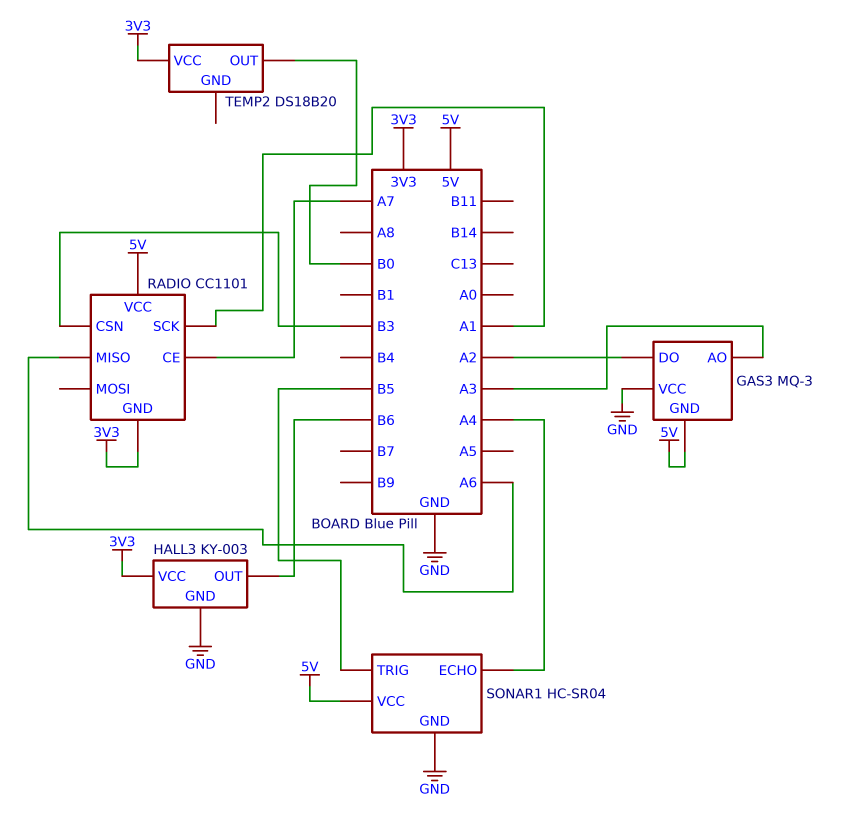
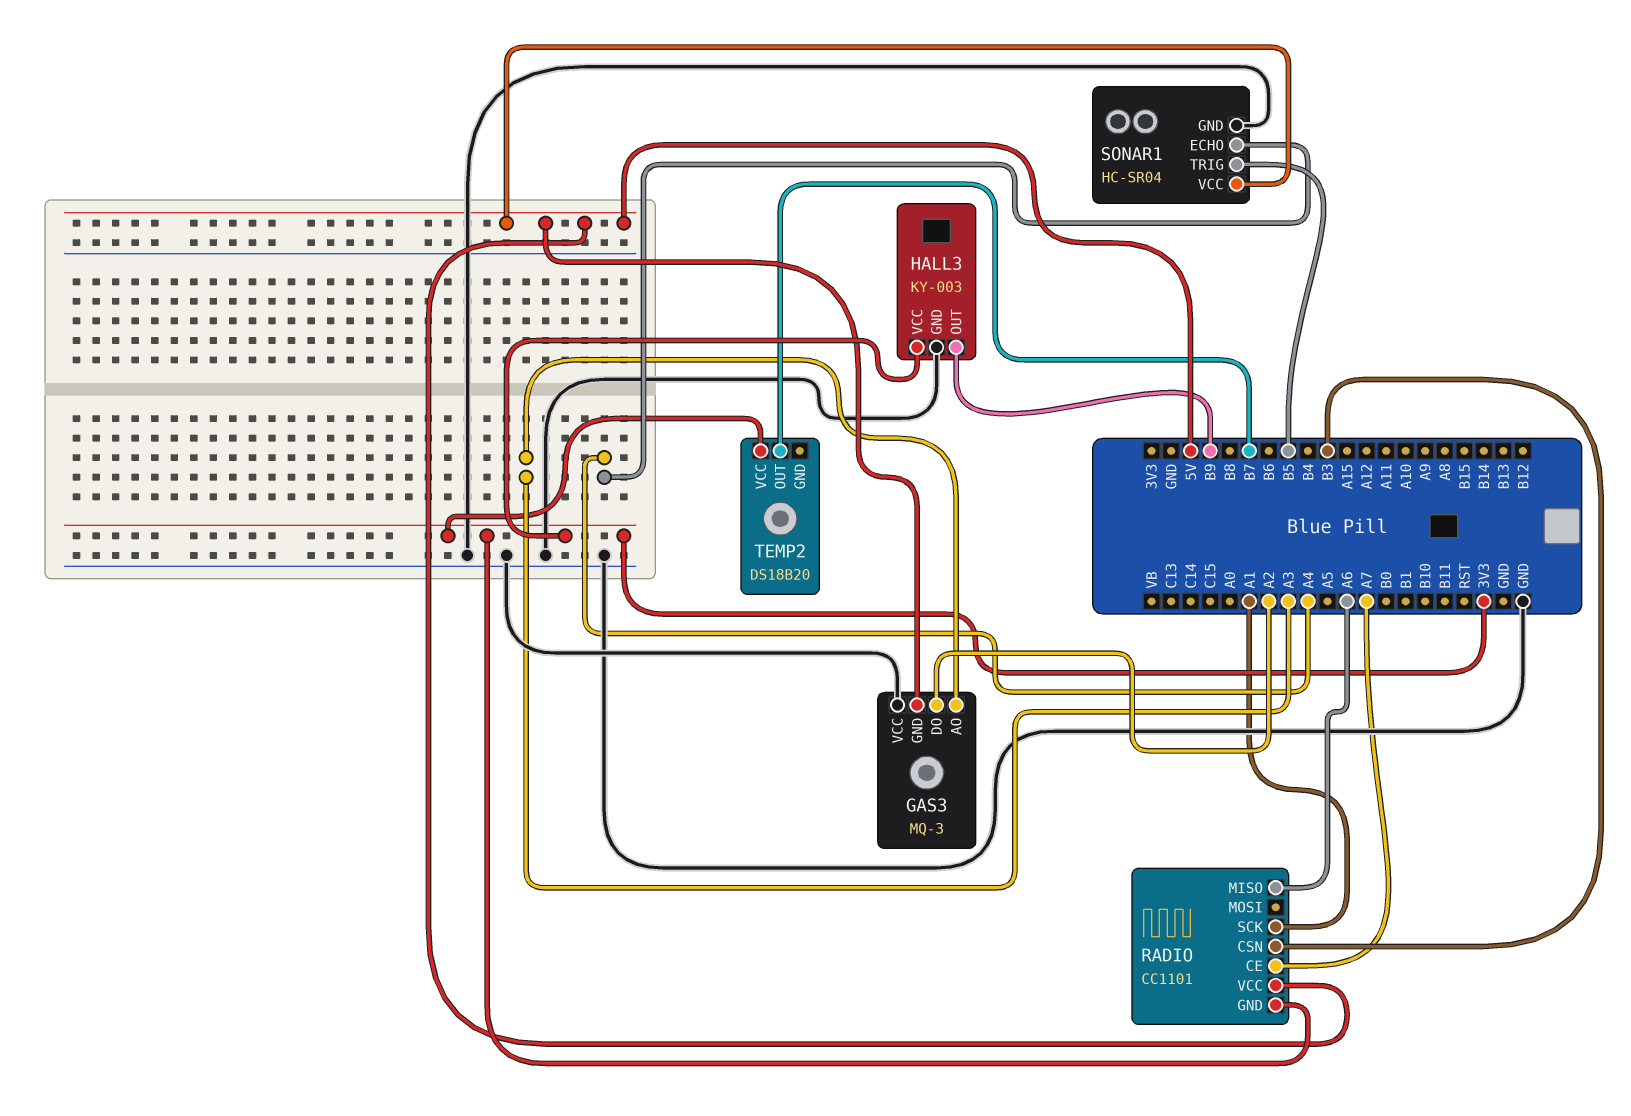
HALL3 pin OUT: B6 -> B9
TEMP2 pin OUT: B0 -> B7

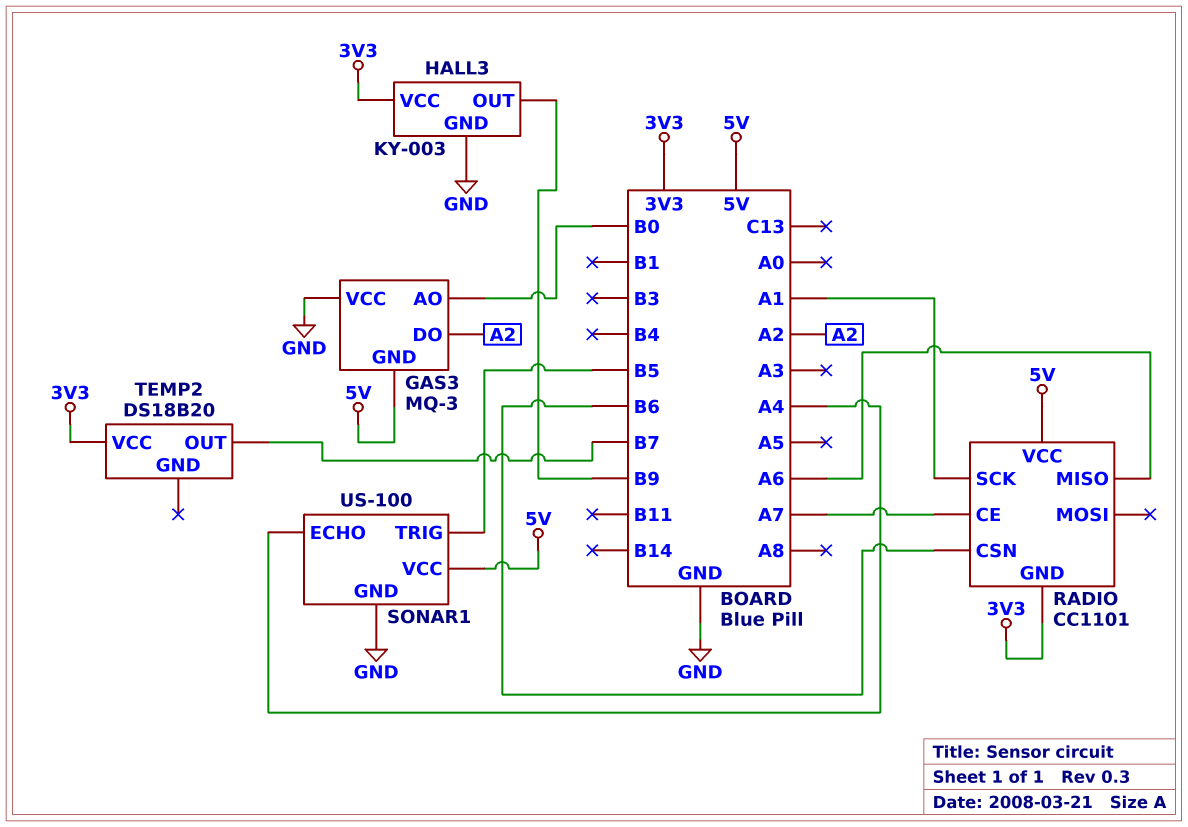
GAS3 pin AO: A3 -> B0
RADIO pin CSN: B3 -> B6
SONAR1: HC-SR04 -> US-100

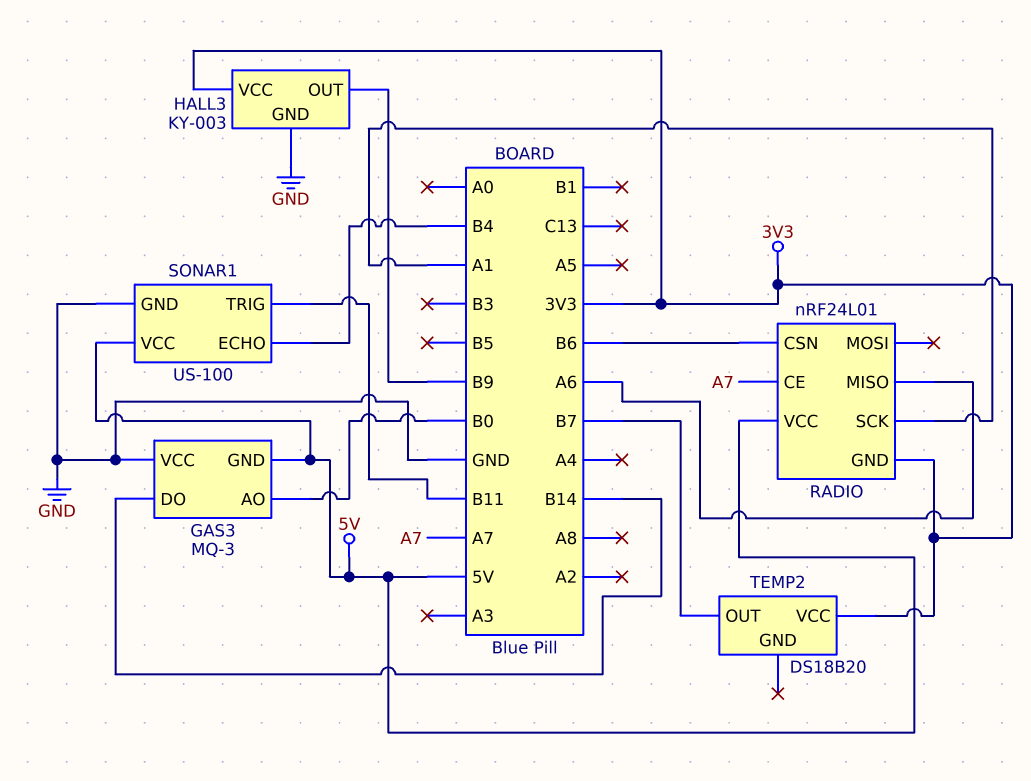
GAS3 pin DO: A2 -> B14
RADIO: CC1101 -> nRF24L01
SONAR1 pin ECHO: A4 -> B4
SONAR1 pin TRIG: B5 -> B11

